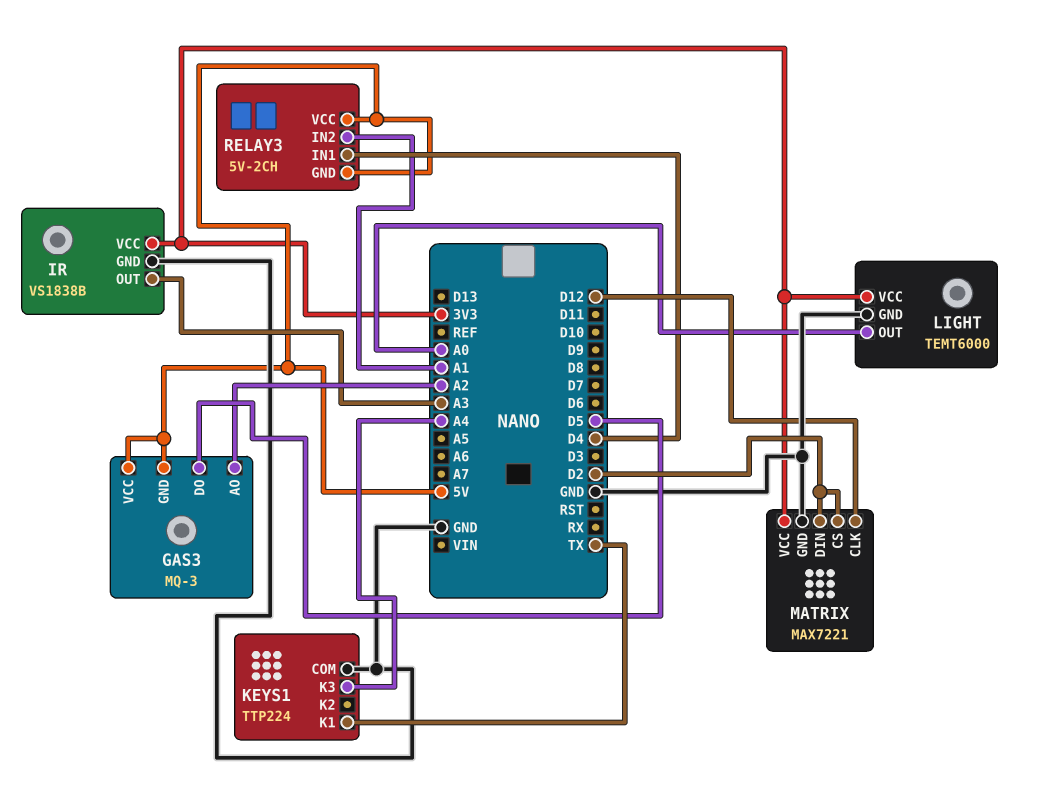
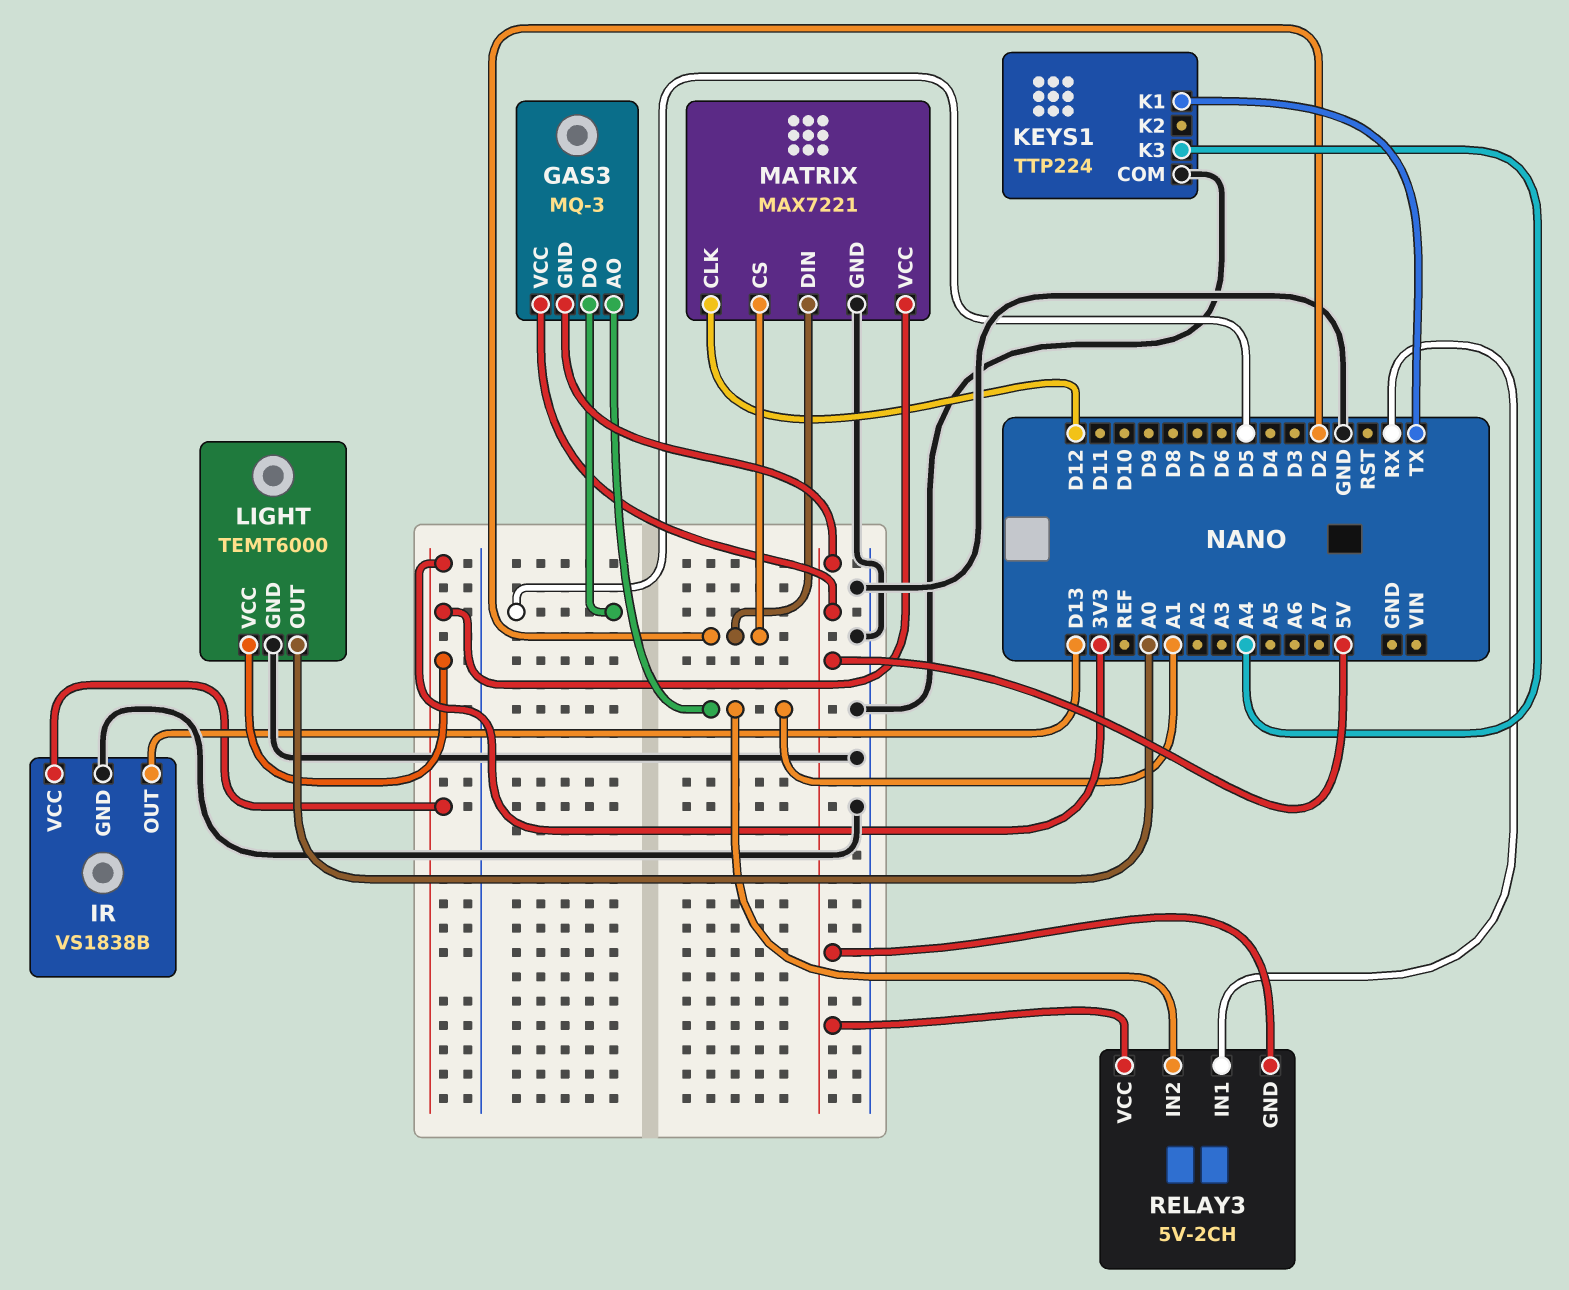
GAS3 pin AO: A2 -> A1
IR pin OUT: A3 -> D13
RELAY3 pin IN1: D4 -> RX

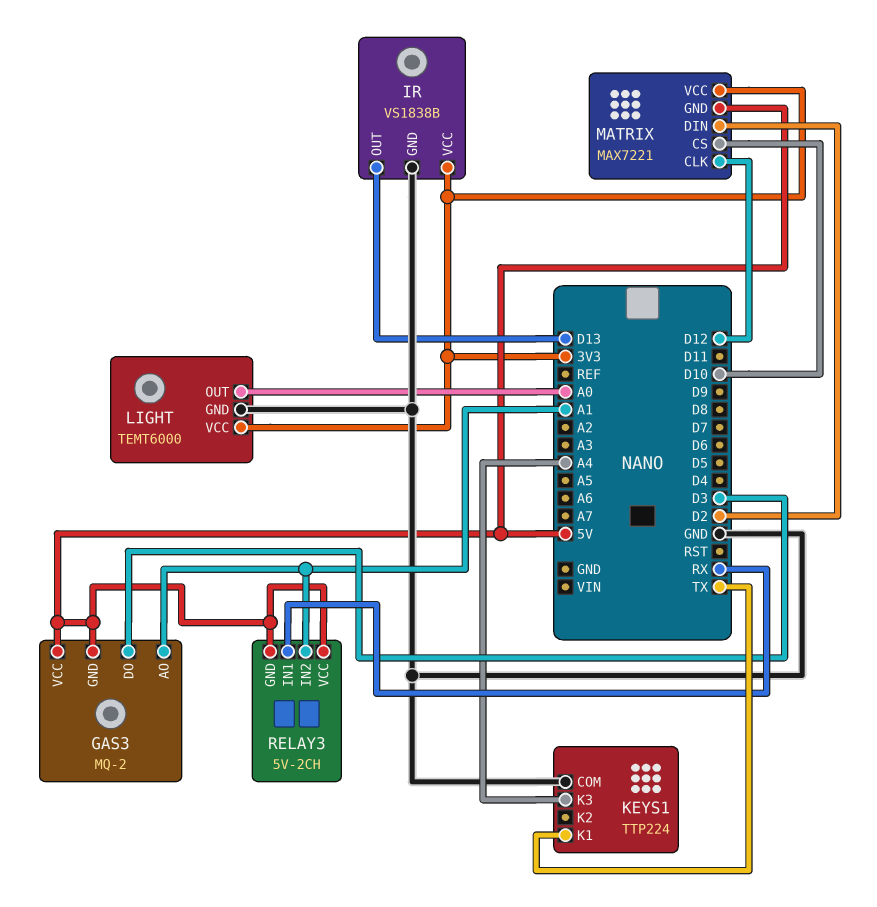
GAS3: MQ-3 -> MQ-2
GAS3 pin DO: D5 -> D3
MATRIX pin CS: D2 -> D10
MATRIX pin GND: GND -> 5V

